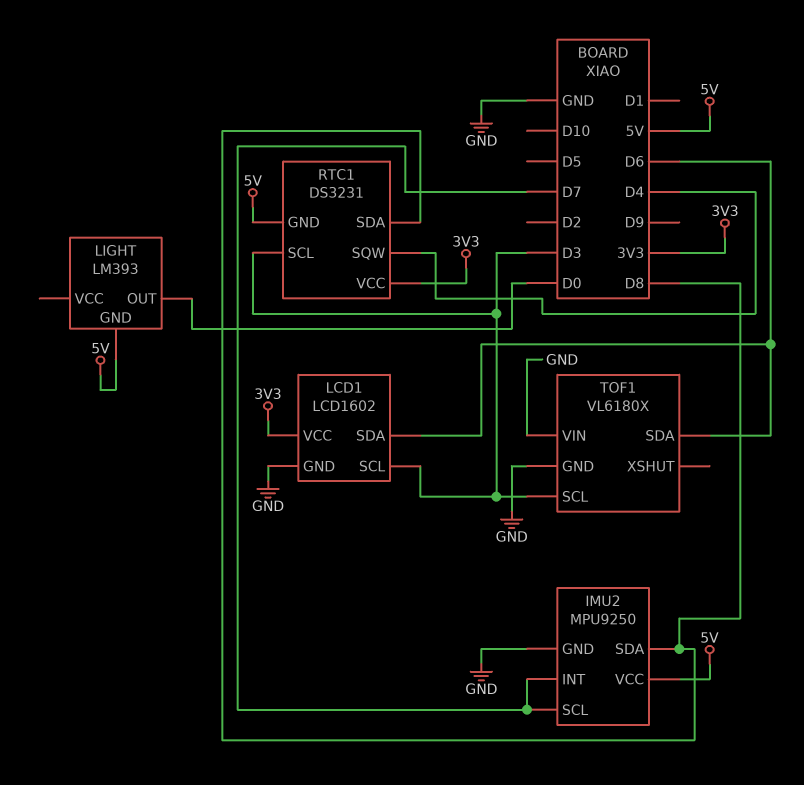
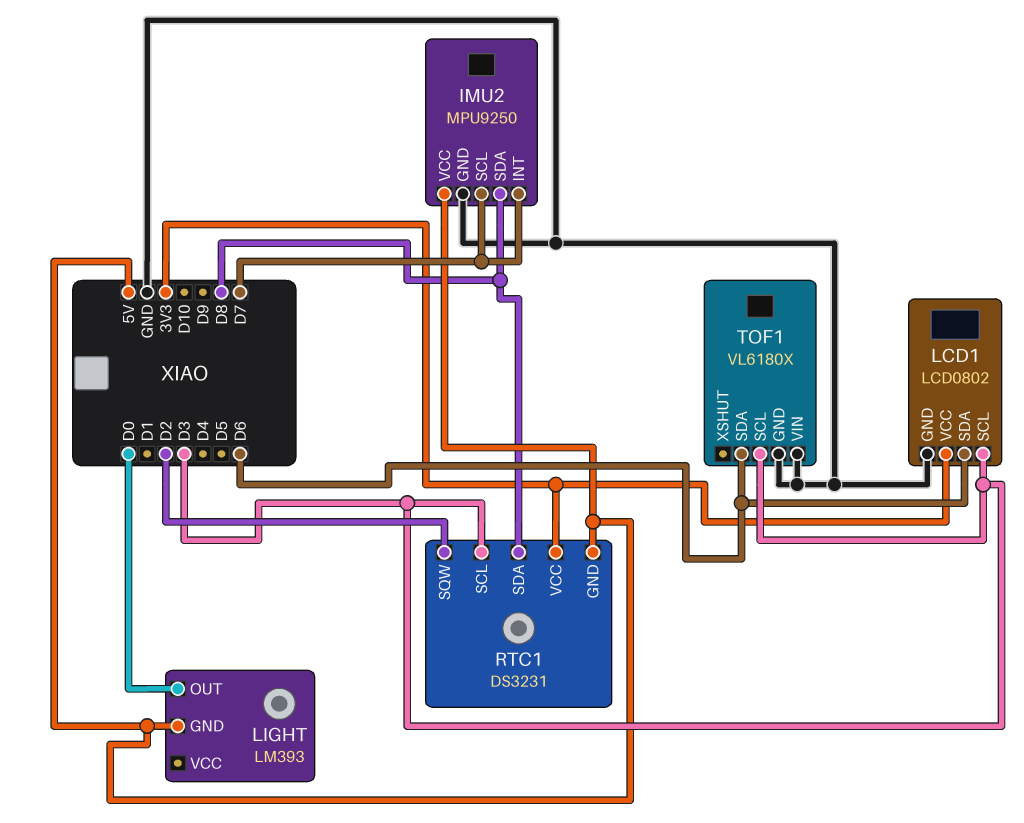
LCD1: LCD1602 -> LCD0802
RTC1 pin SQW: D4 -> D2

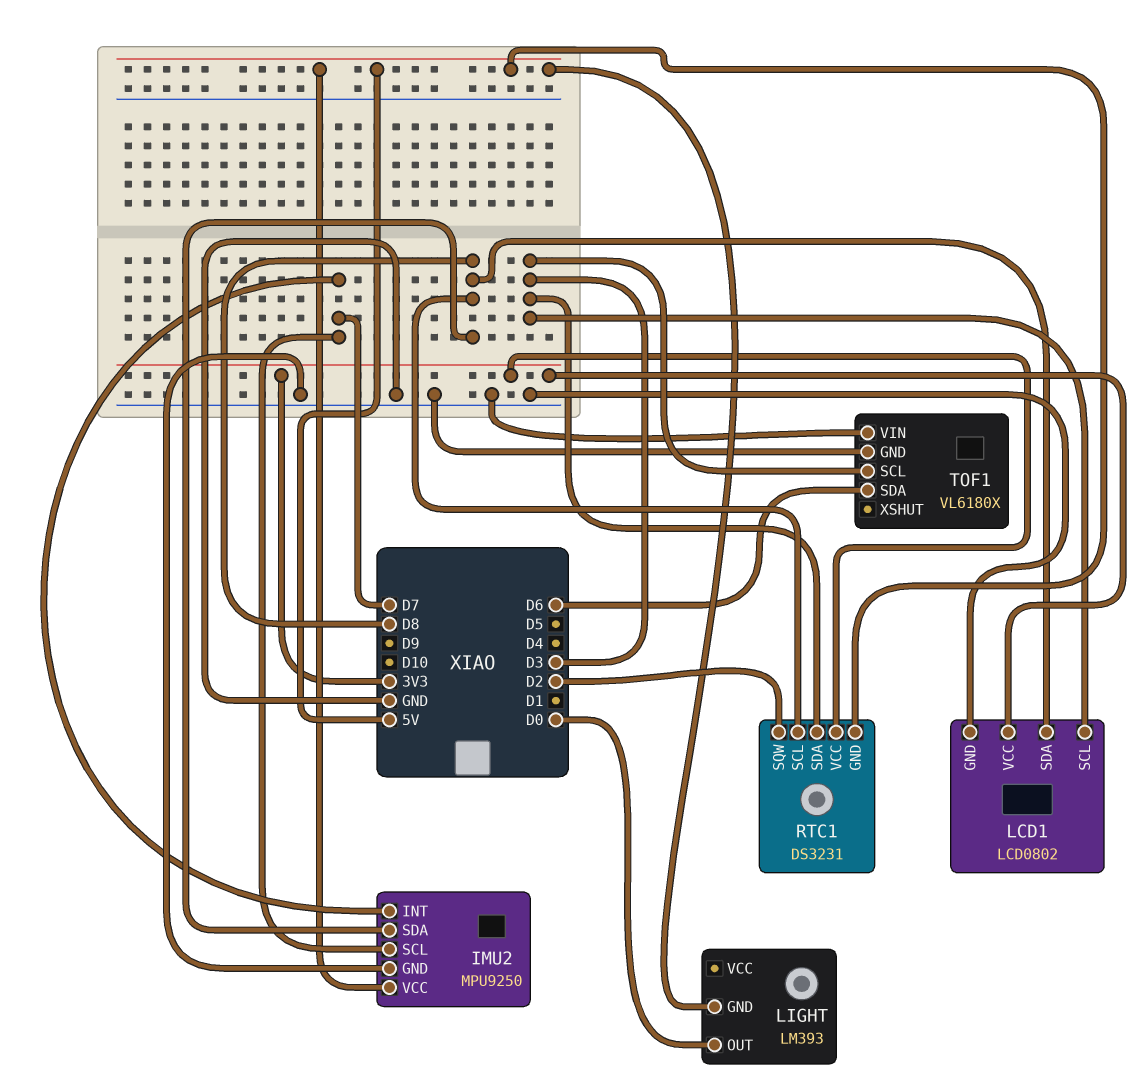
LCD1 pin SDA: D6 -> D8
RTC1 pin SCL: D3 -> D8
RTC1 pin SDA: D8 -> D3

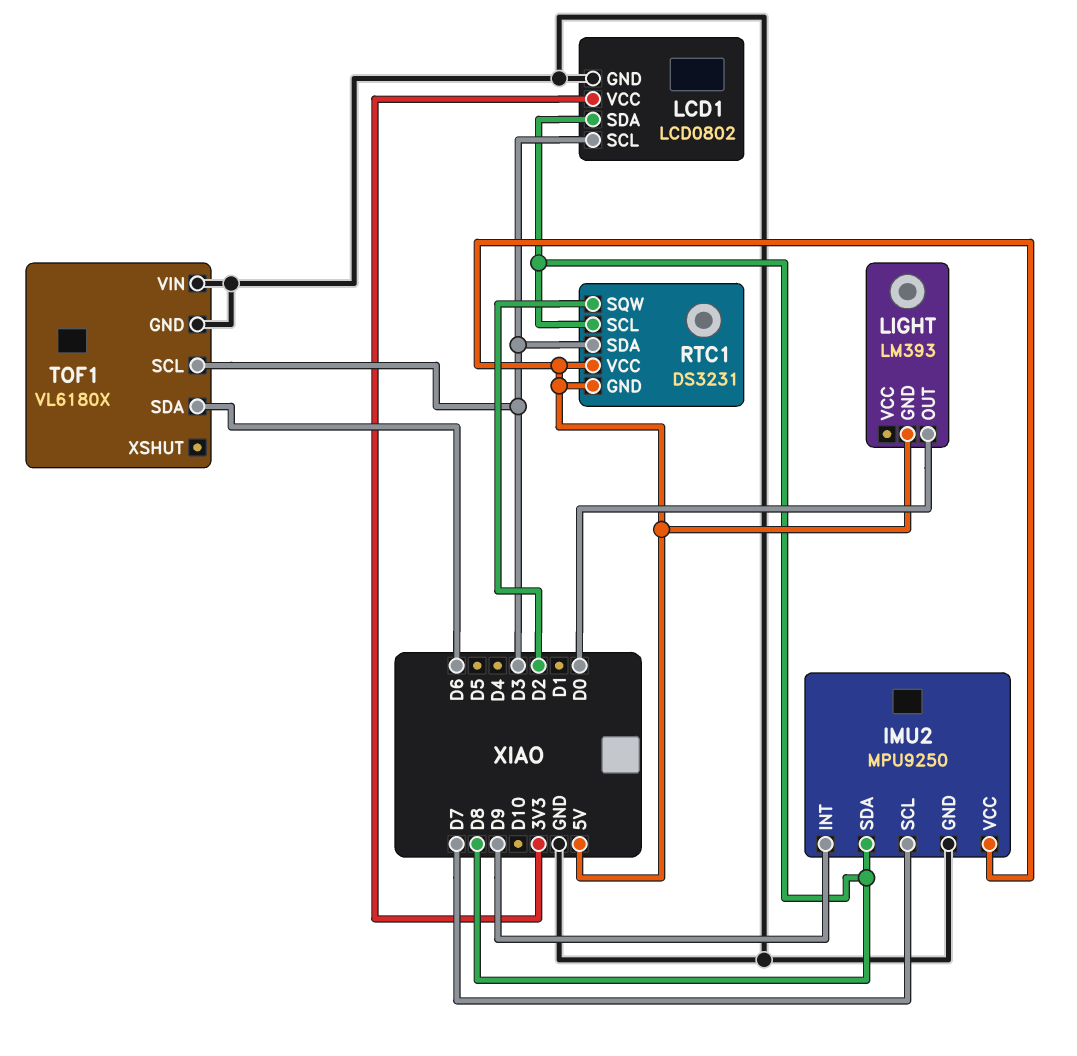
IMU2 pin INT: D7 -> D9
RTC1 pin VCC: 3V3 -> 5V

